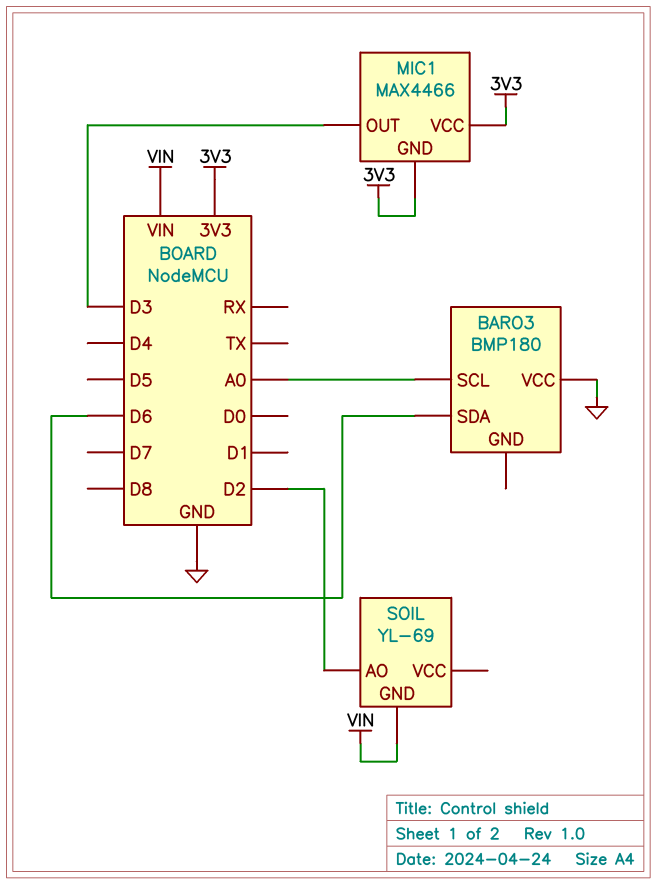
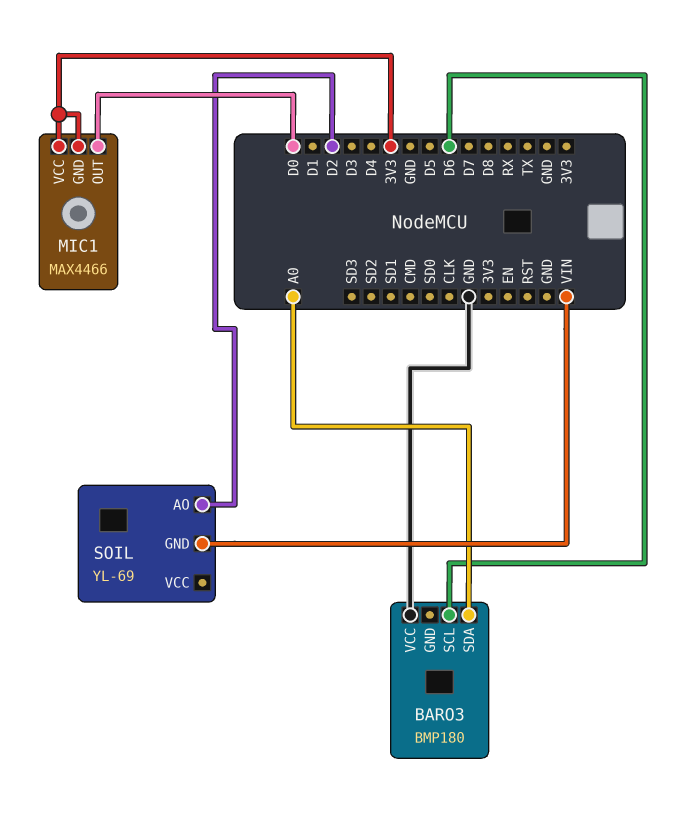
BARO3 pin SCL: A0 -> D6
BARO3 pin SDA: D6 -> A0
MIC1 pin OUT: D3 -> D0

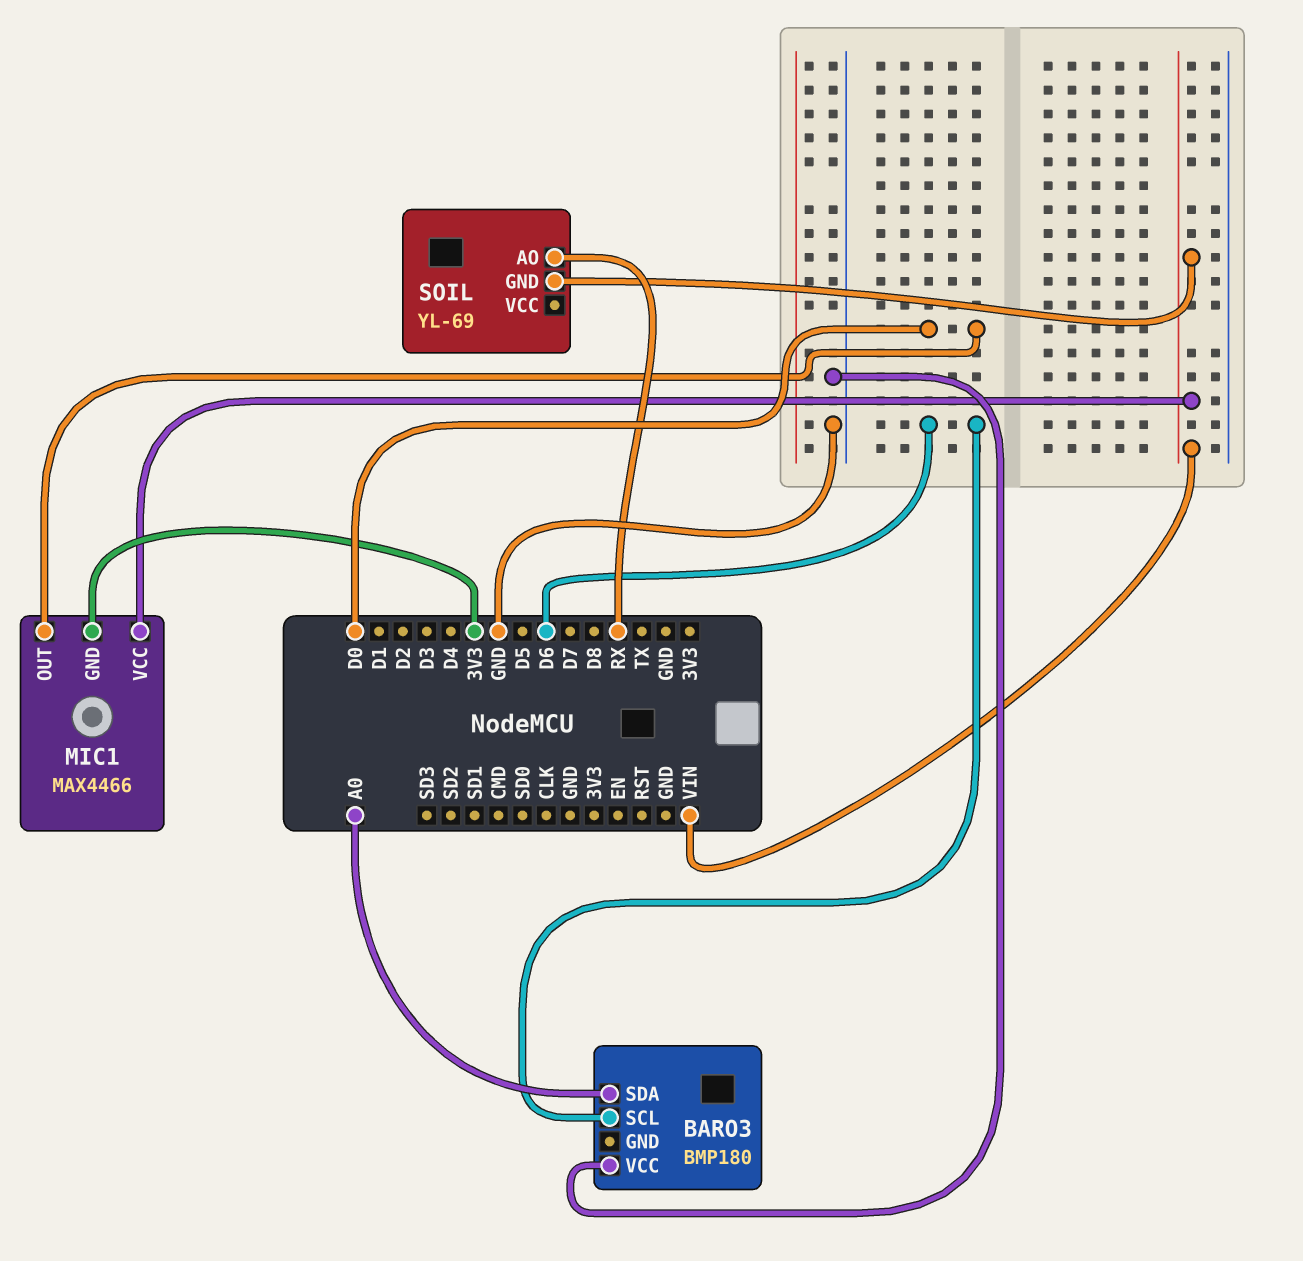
MIC1 pin VCC: 3V3 -> VIN
SOIL pin AO: D2 -> RX

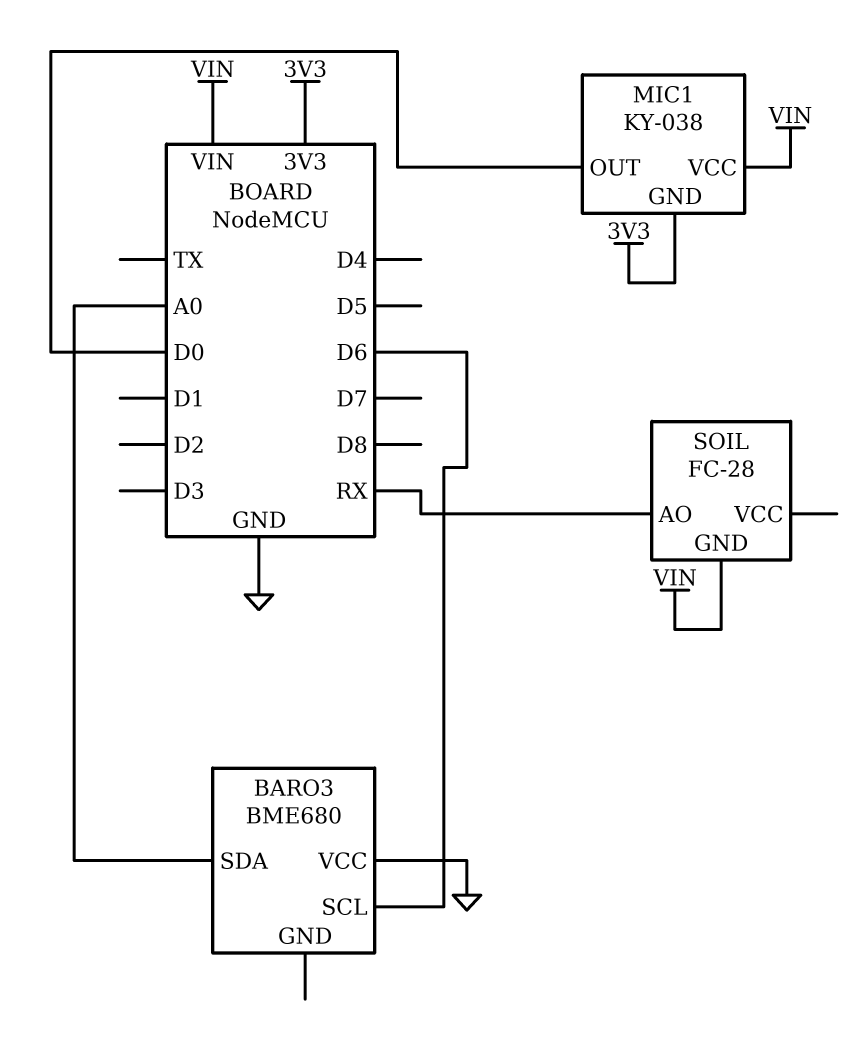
BARO3: BMP180 -> BME680
MIC1: MAX4466 -> KY-038
SOIL: YL-69 -> FC-28

